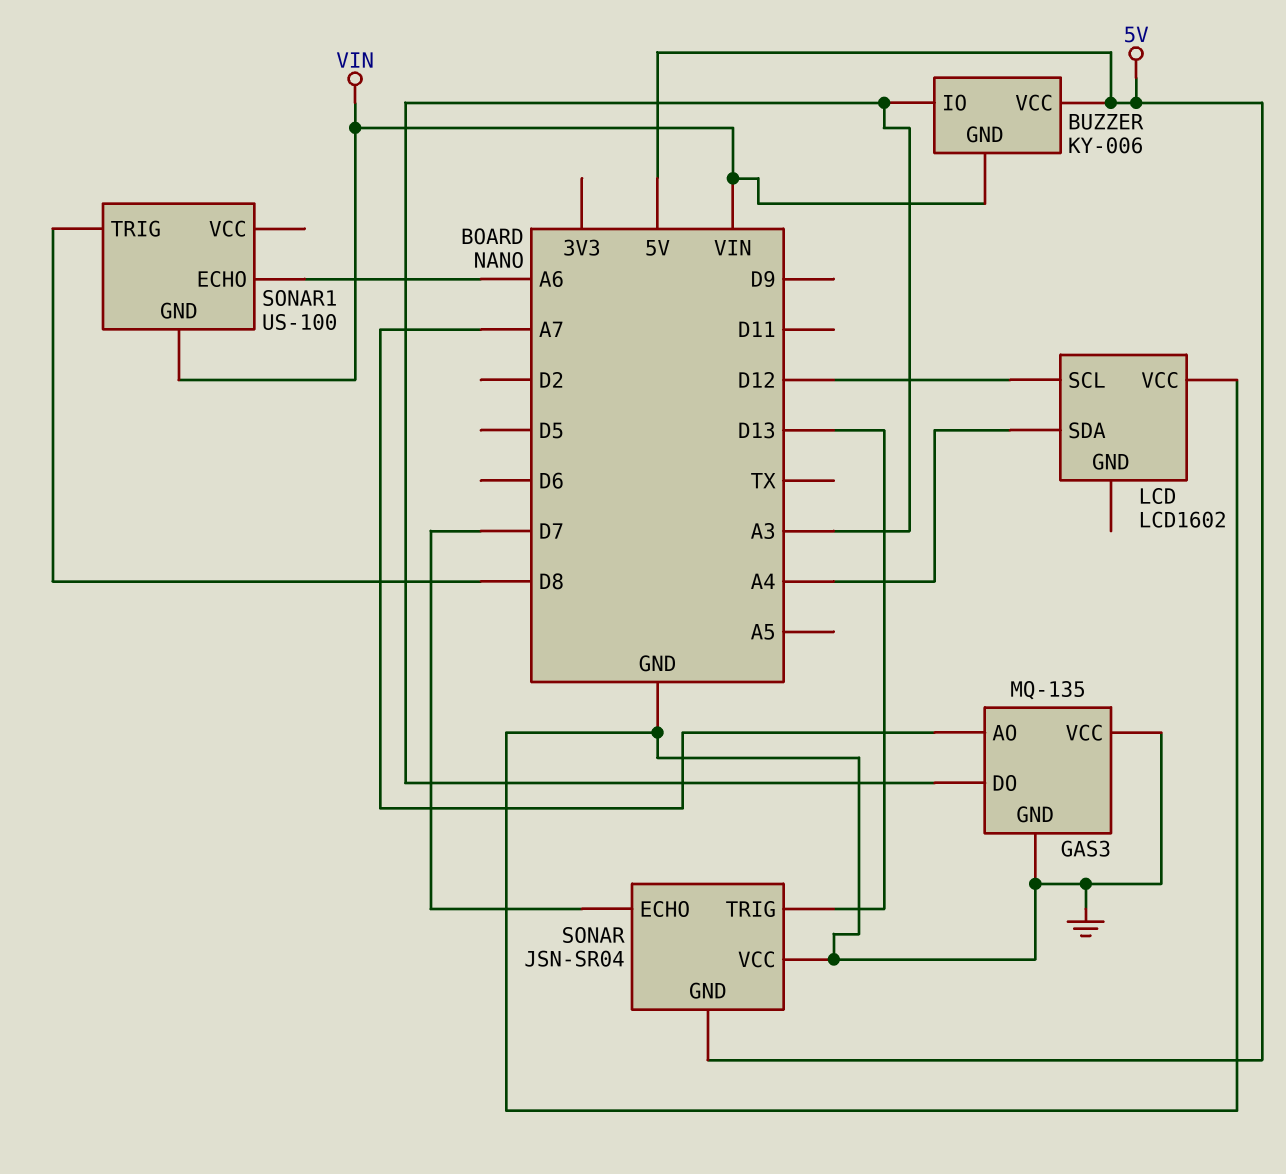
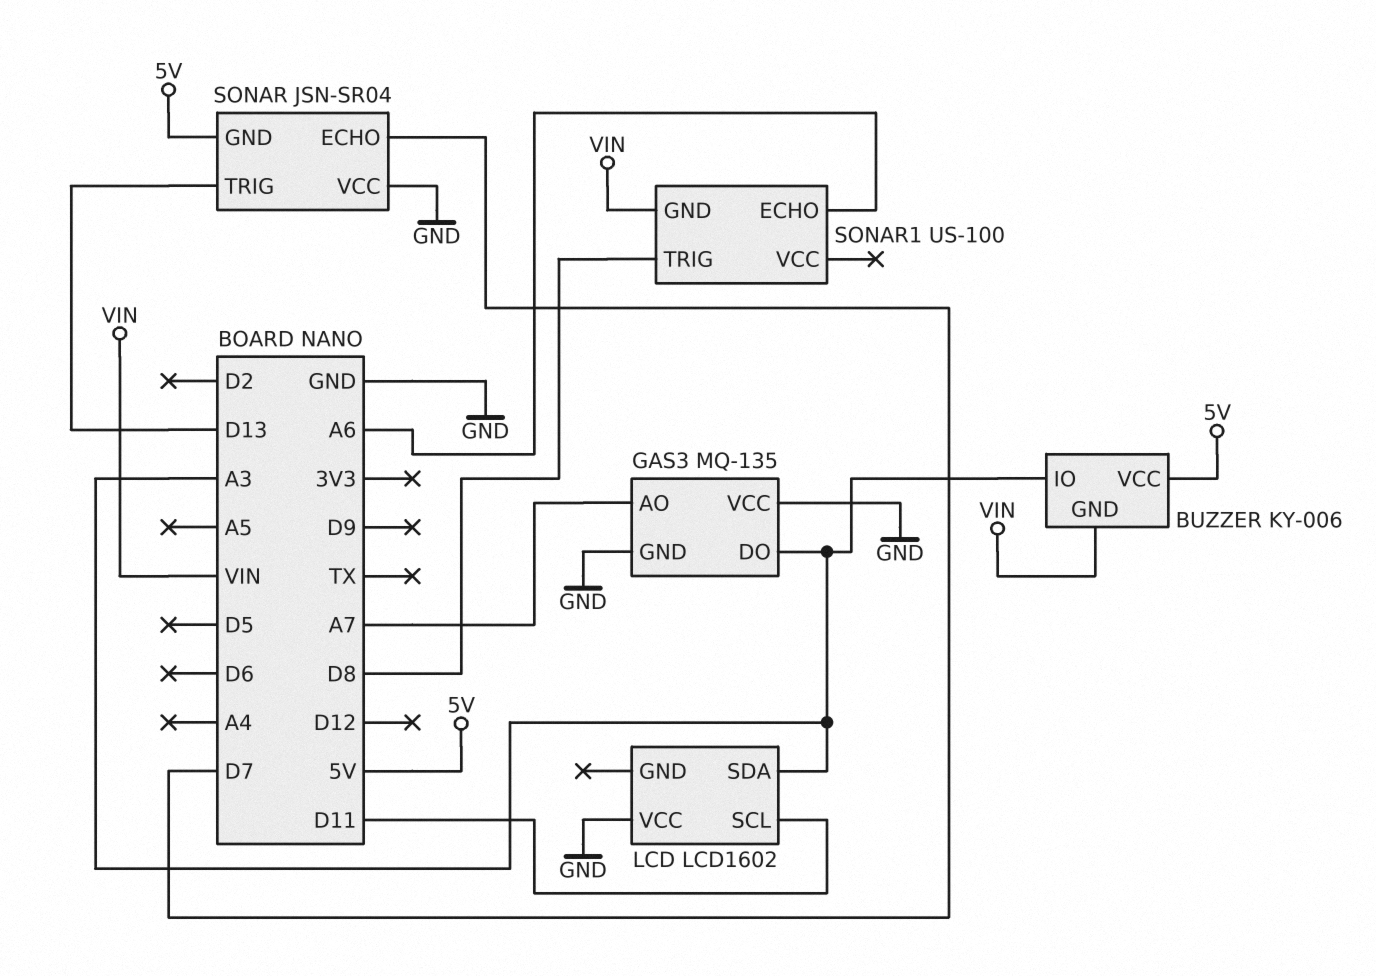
LCD pin SCL: D12 -> D11
LCD pin SDA: A4 -> A3

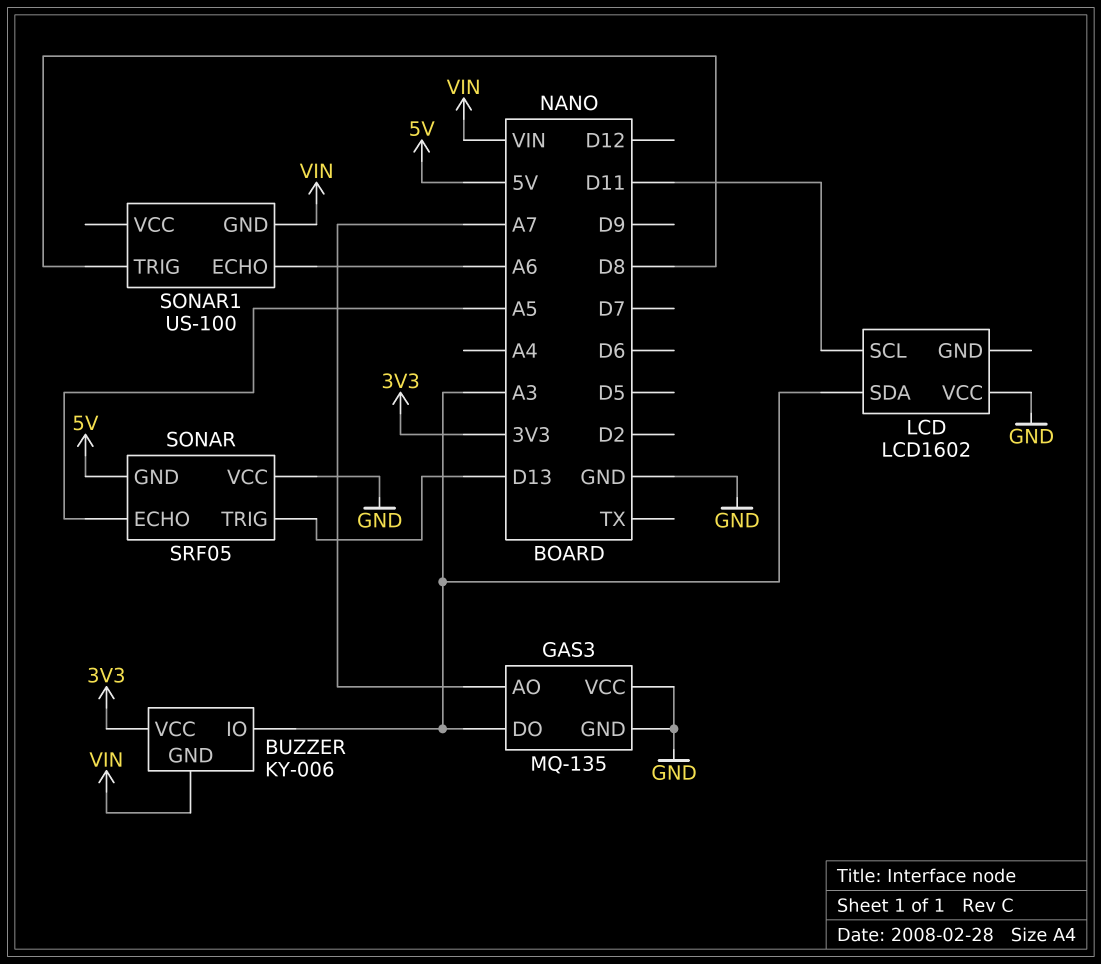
BUZZER pin VCC: 5V -> 3V3
SONAR: JSN-SR04 -> SRF05
SONAR pin ECHO: D7 -> A5

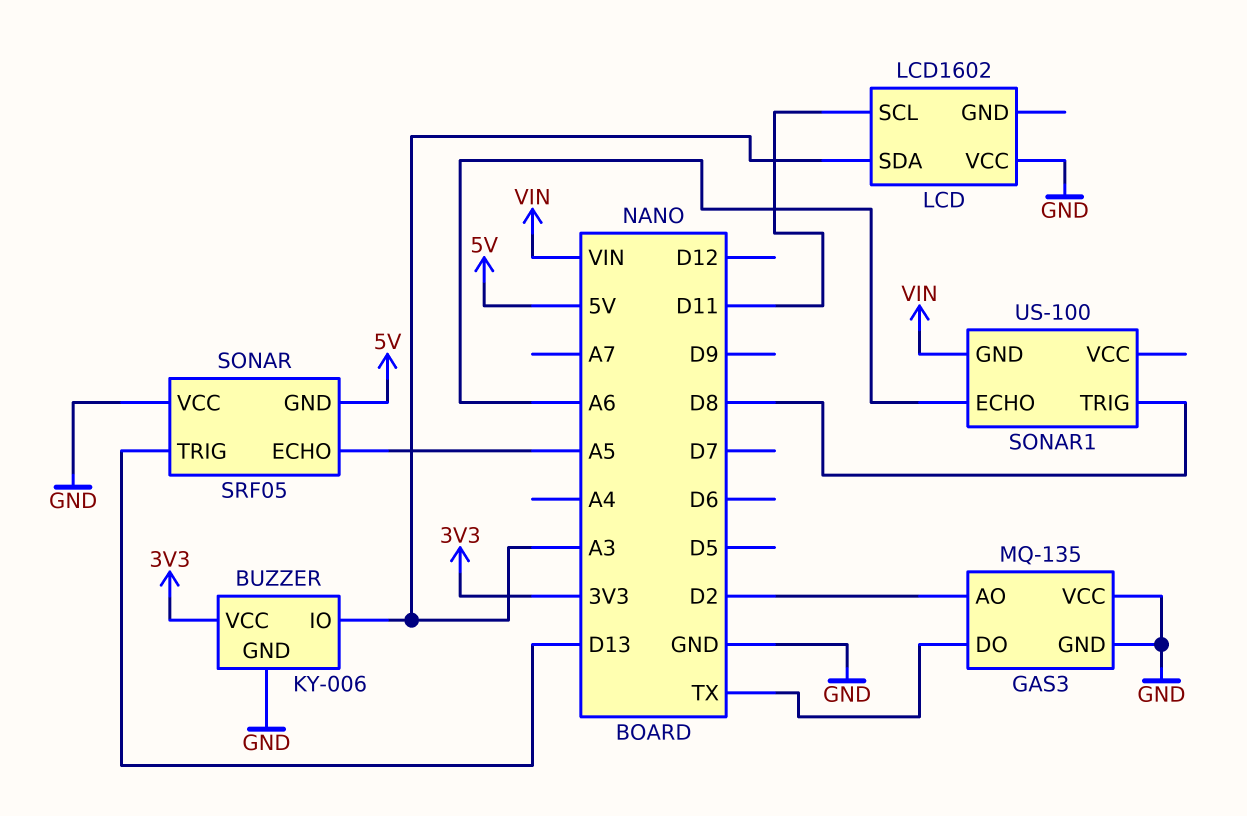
BUZZER pin GND: VIN -> GND
GAS3 pin AO: A7 -> D2
GAS3 pin DO: A3 -> TX

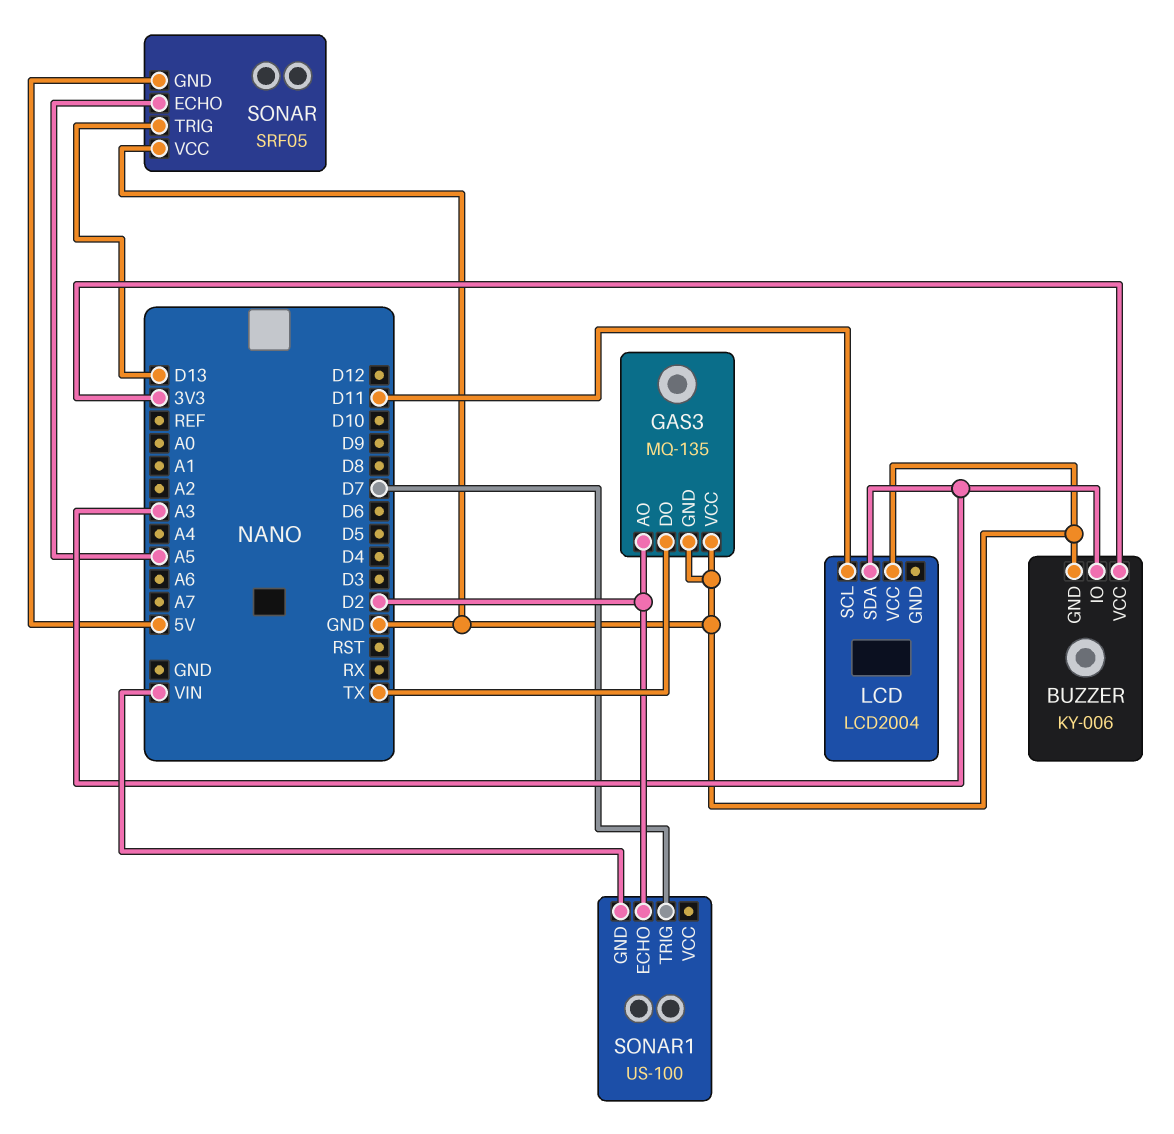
LCD: LCD1602 -> LCD2004
SONAR1 pin ECHO: A6 -> D2
SONAR1 pin TRIG: D8 -> D7

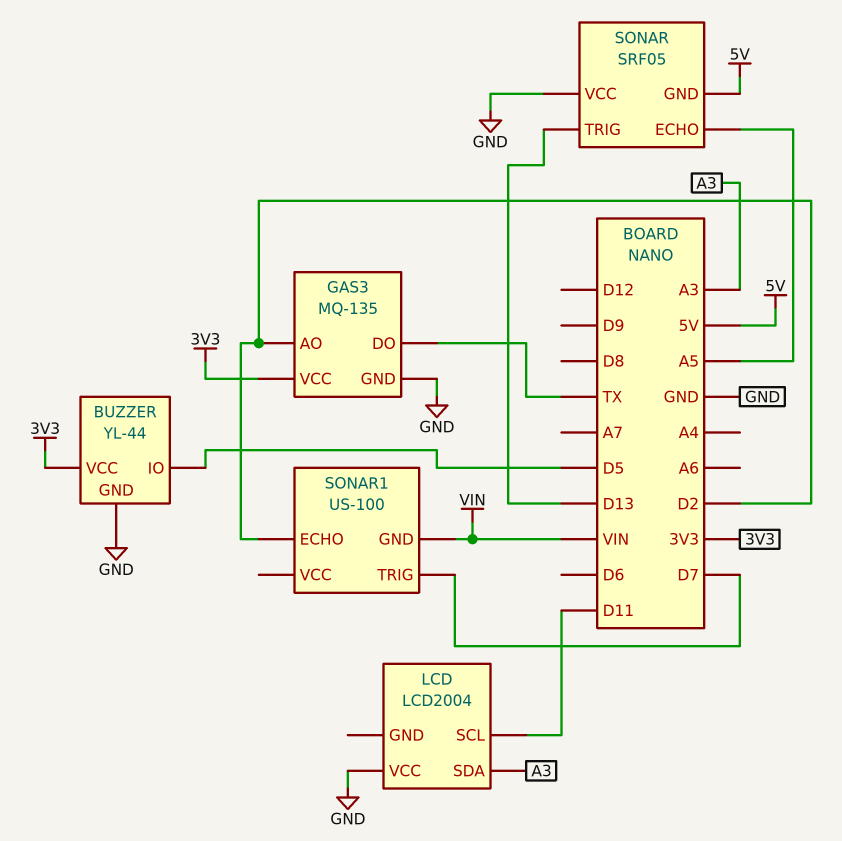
BUZZER: KY-006 -> YL-44
BUZZER pin IO: A3 -> D5
GAS3 pin VCC: GND -> 3V3

